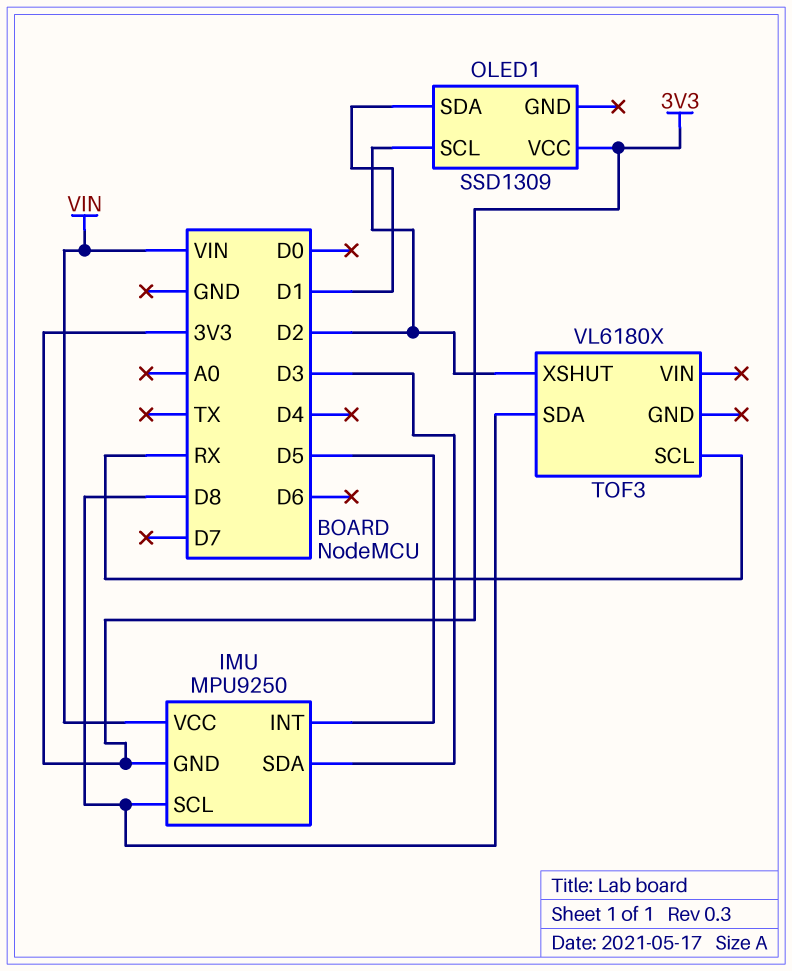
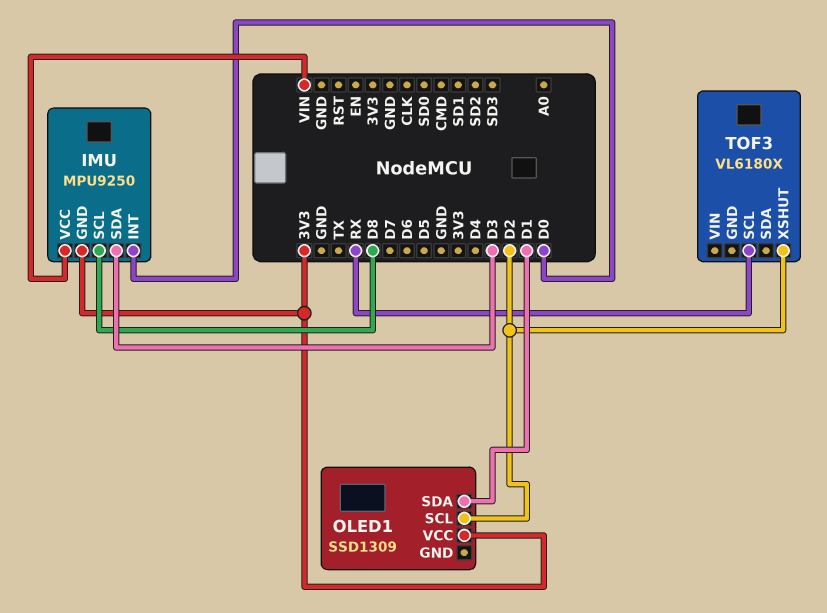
IMU pin INT: D5 -> D0
TOF3 pin SDA: D8 -> none

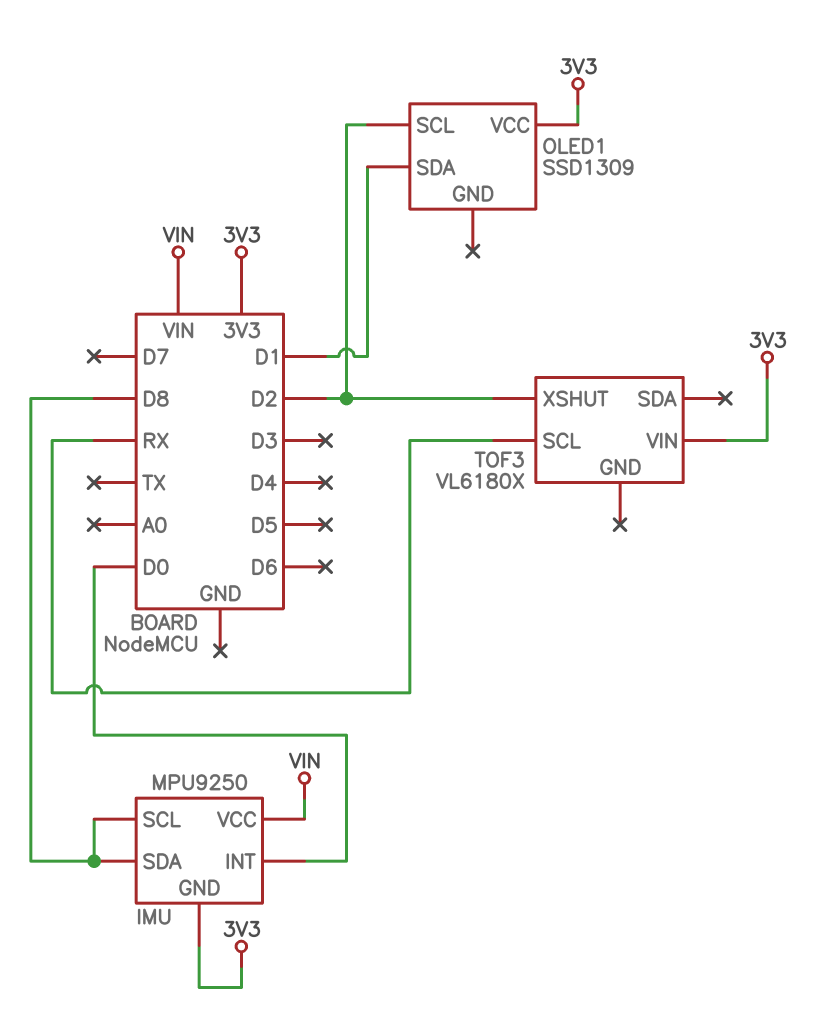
IMU pin SDA: D3 -> D8
TOF3 pin VIN: none -> 3V3

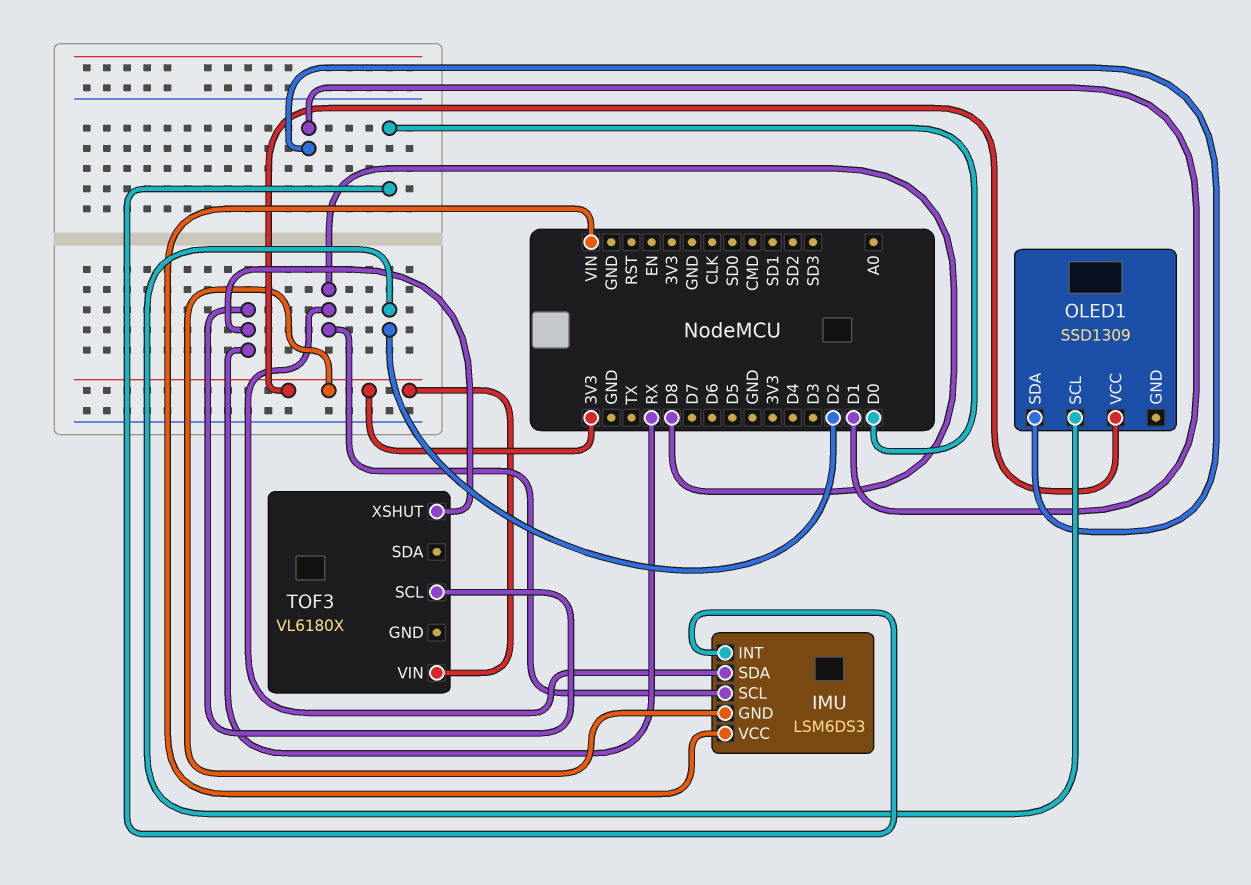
IMU: MPU9250 -> LSM6DS3
TOF3 pin XSHUT: D2 -> RX

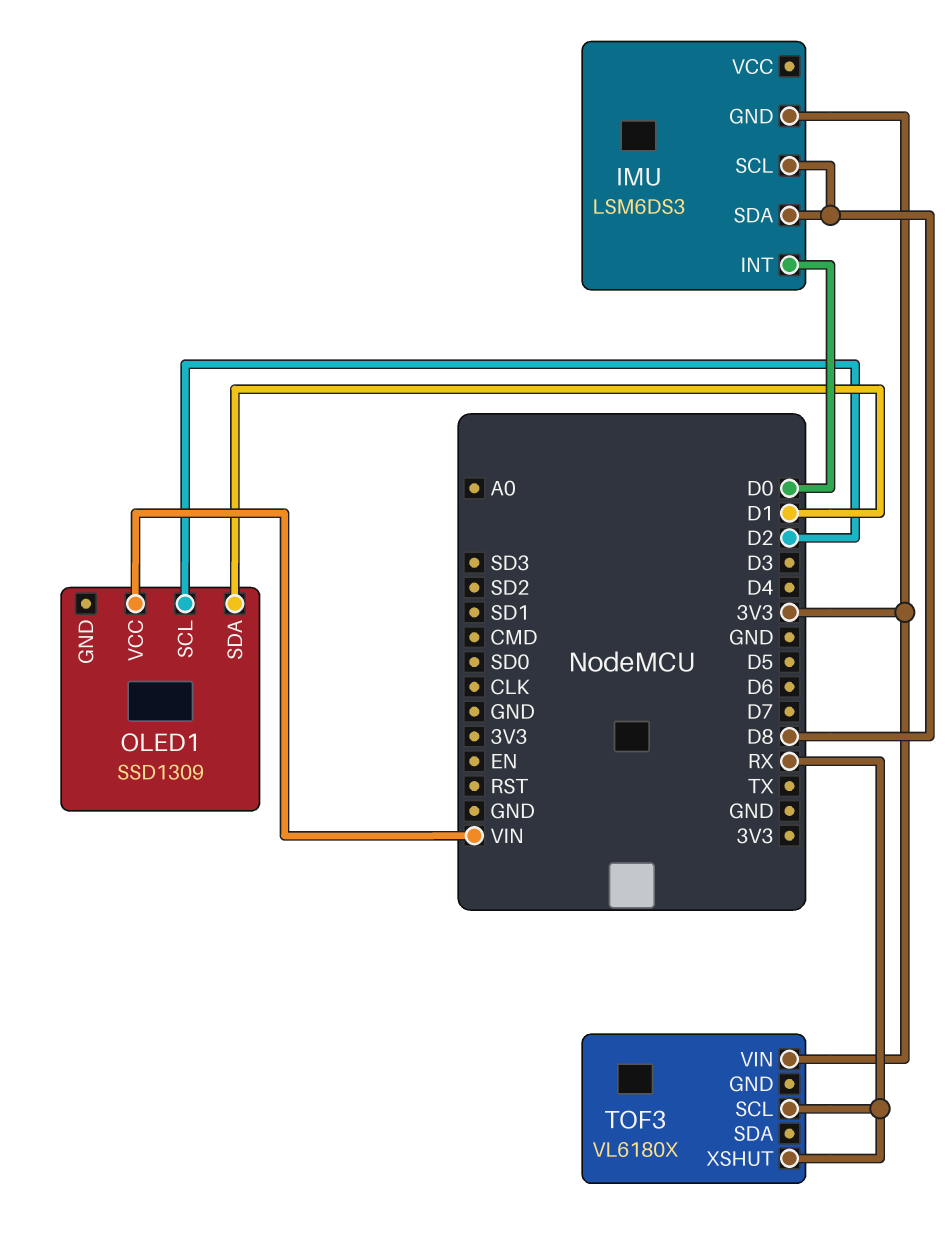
IMU pin VCC: VIN -> none
OLED1 pin VCC: 3V3 -> VIN

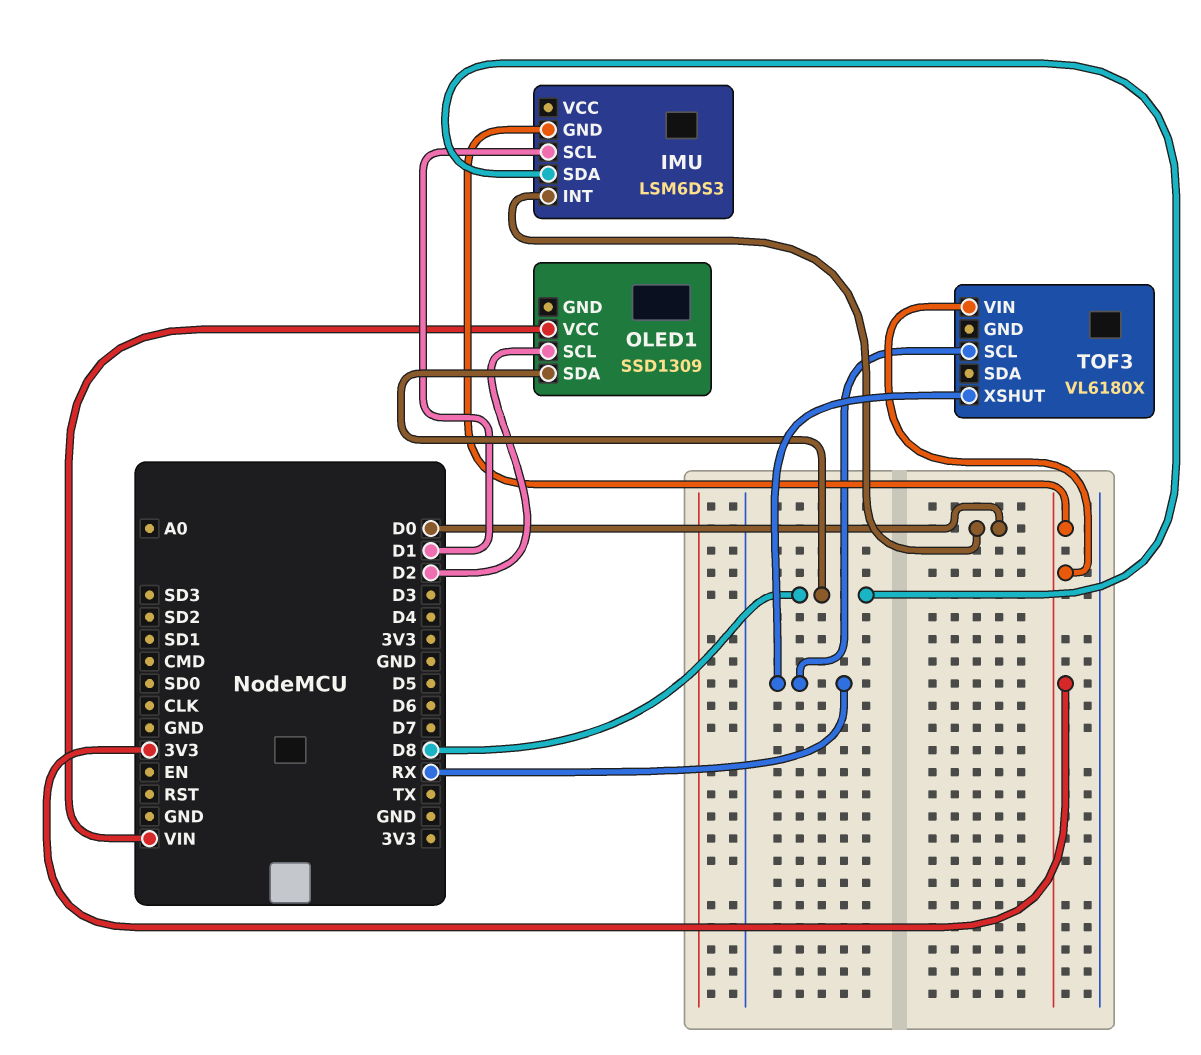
IMU pin SCL: D8 -> D1
OLED1 pin SDA: D1 -> D8

